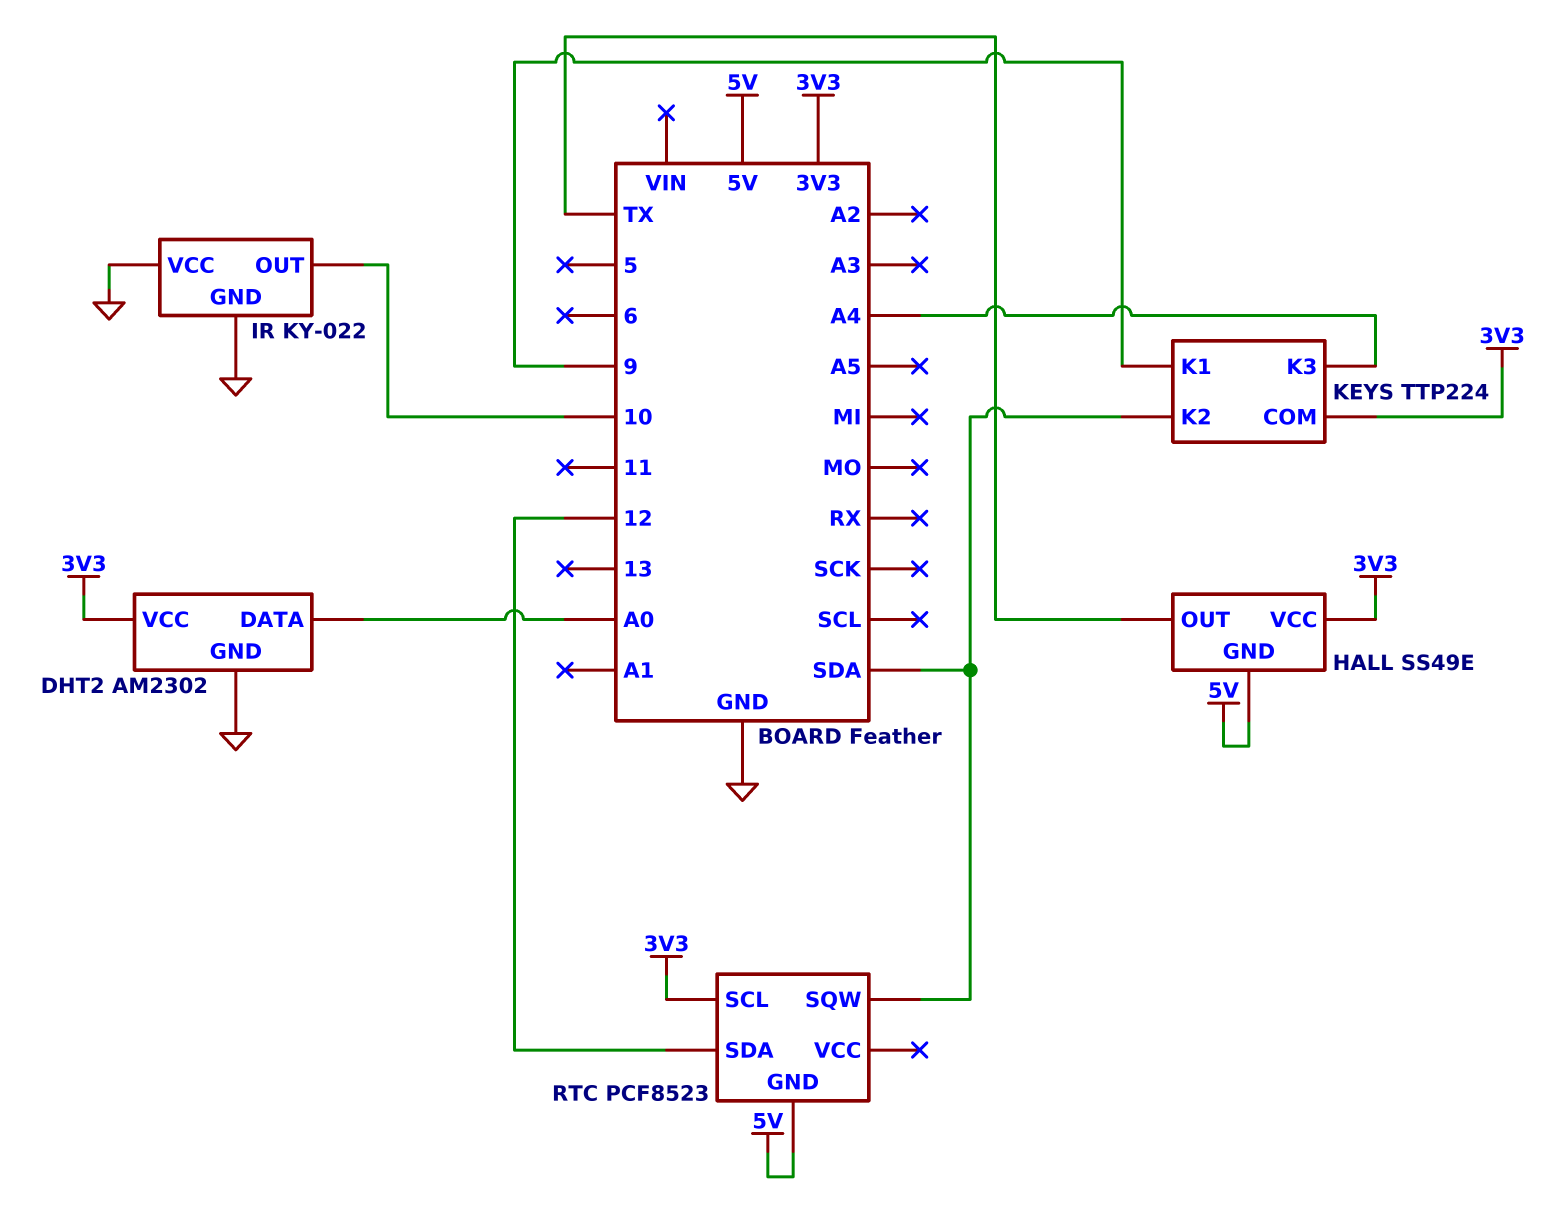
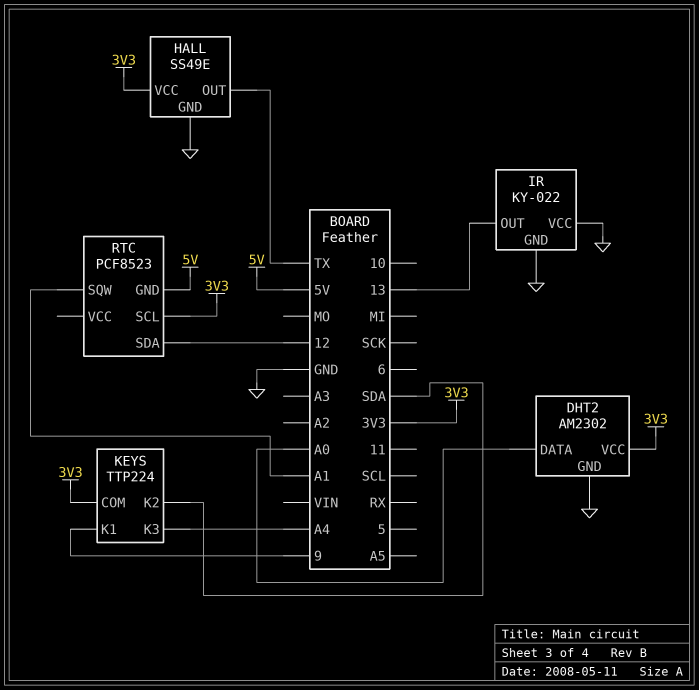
HALL pin GND: 5V -> GND
IR pin OUT: 10 -> 13
RTC pin SQW: SDA -> A1

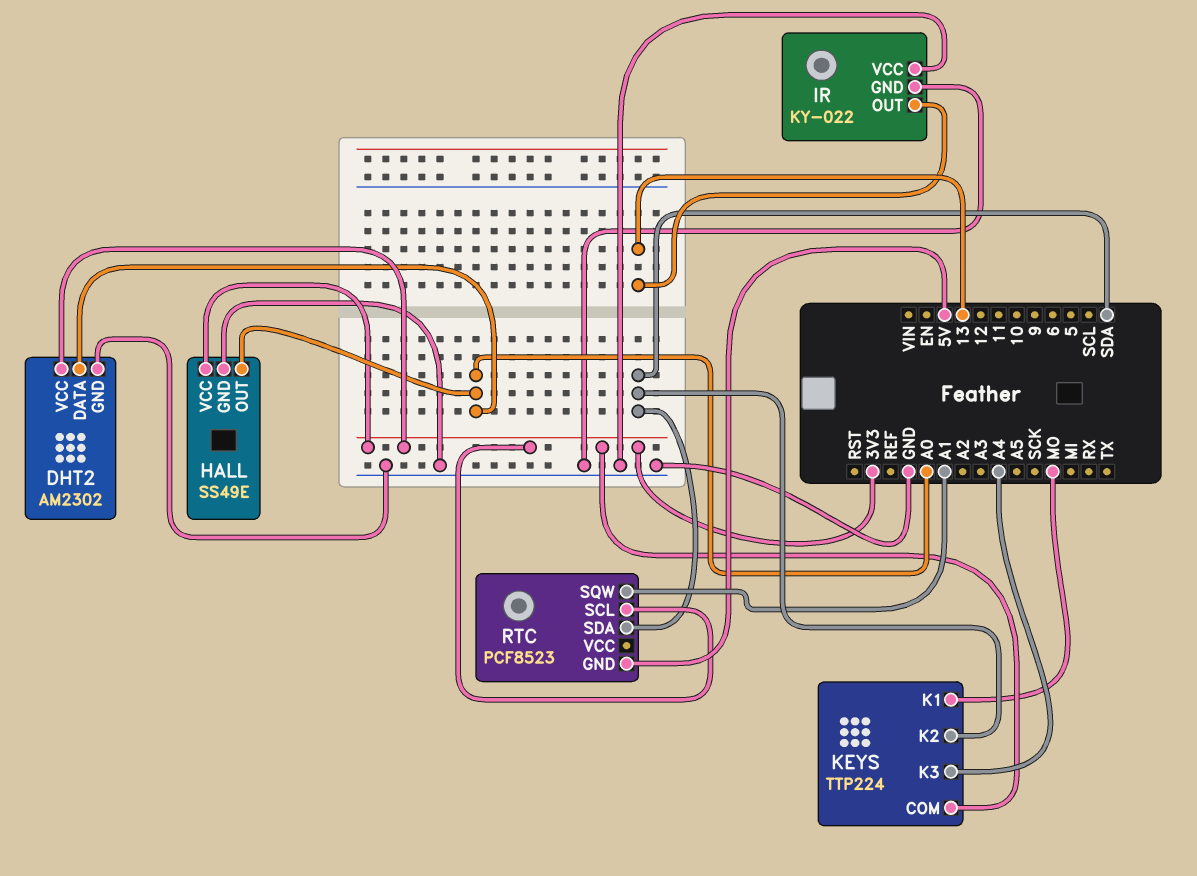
HALL pin OUT: TX -> A0
KEYS pin K1: 9 -> MO
RTC pin SDA: 12 -> SDA

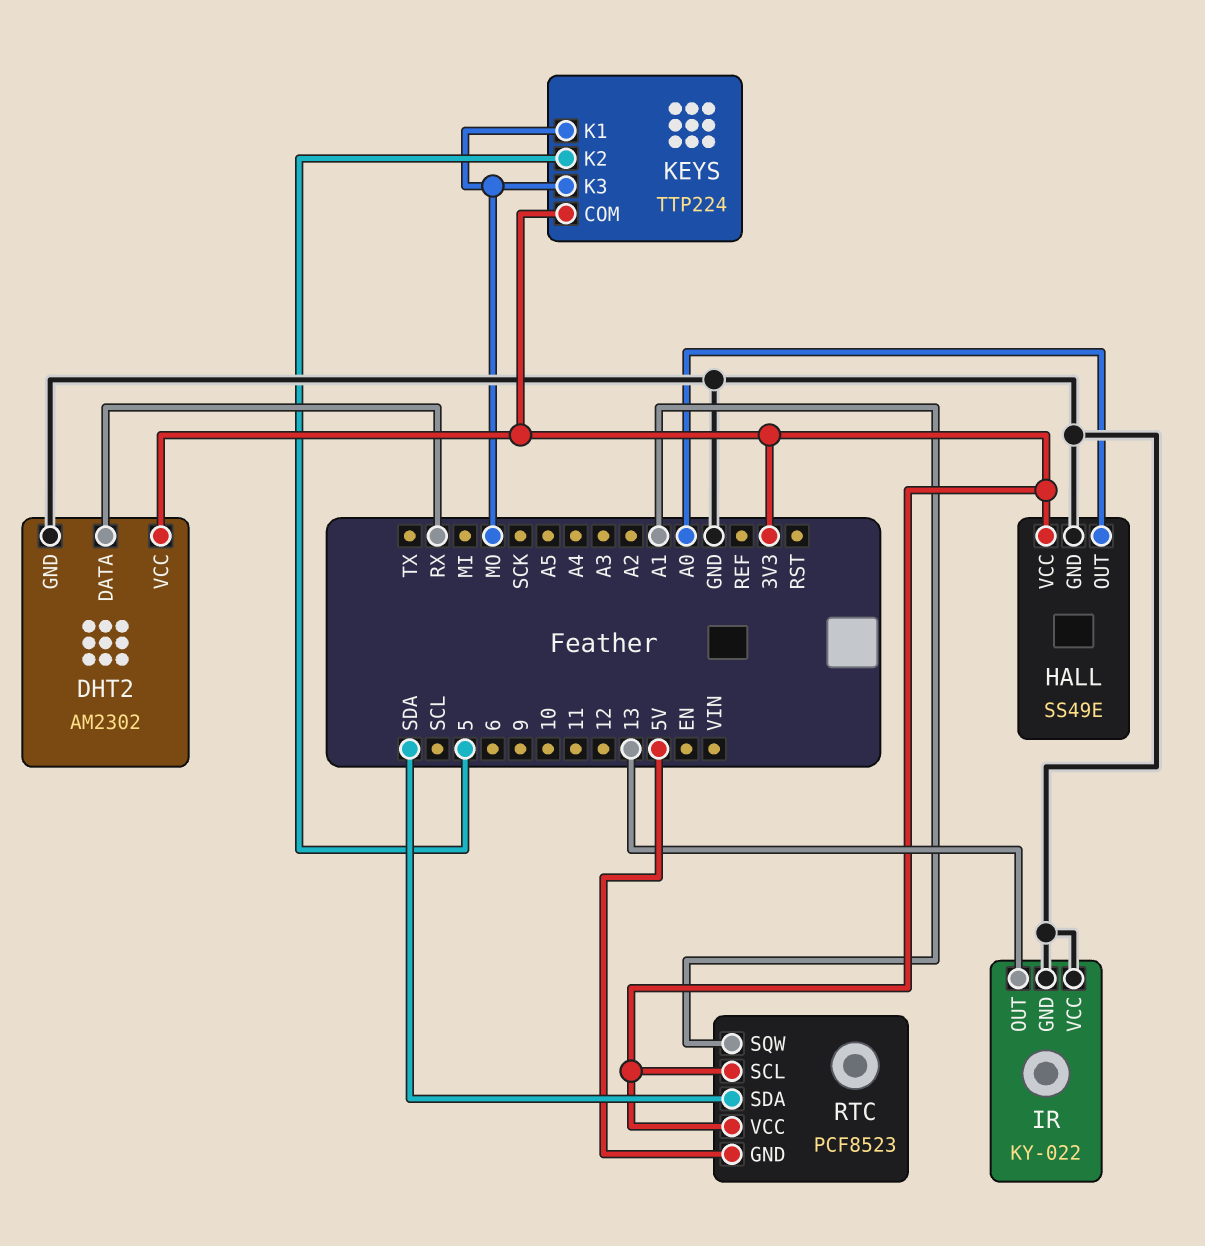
DHT2 pin DATA: A0 -> RX
KEYS pin K2: SDA -> 5
KEYS pin K3: A4 -> MO
RTC pin VCC: none -> 3V3

